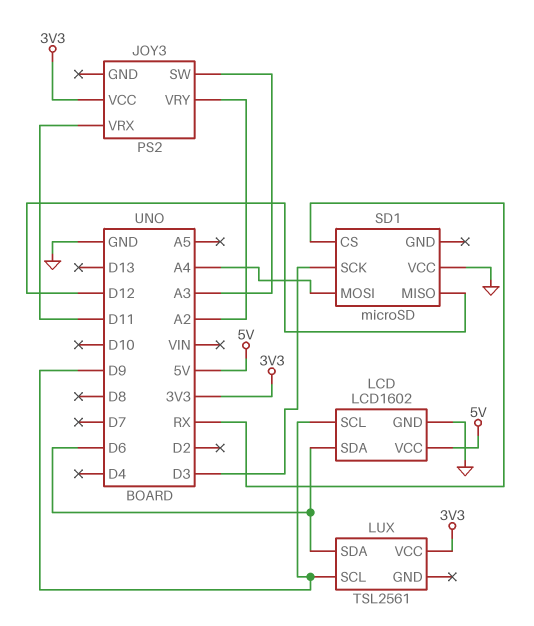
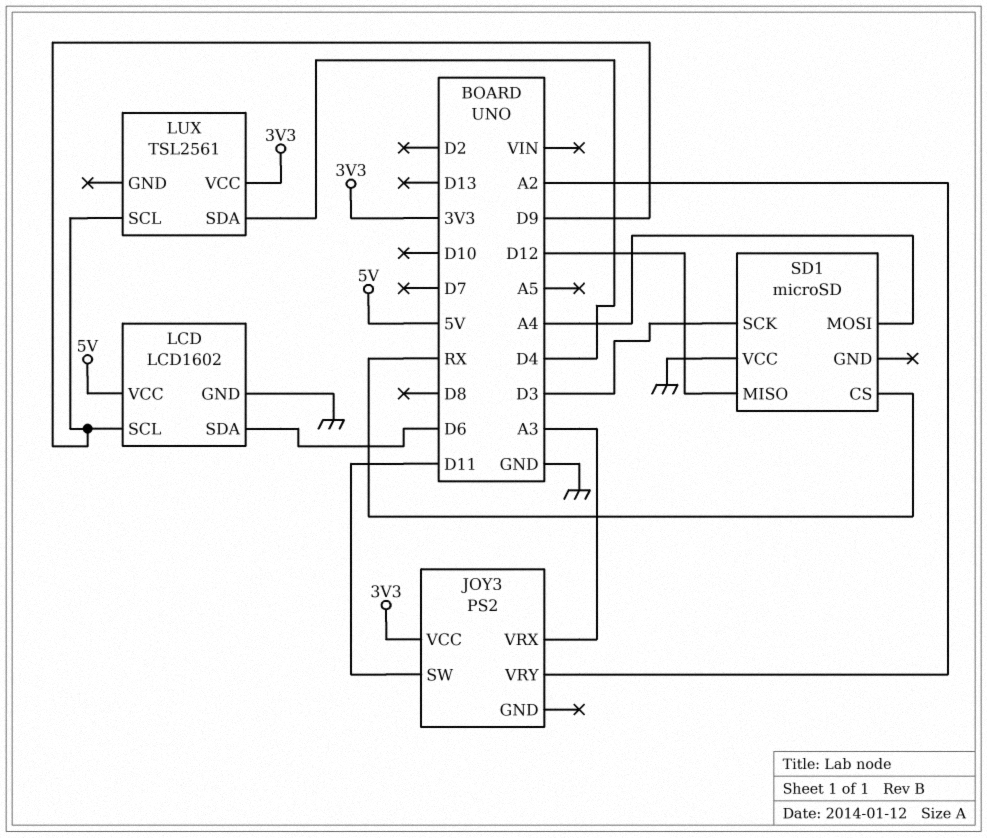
JOY3 pin SW: A3 -> D11
JOY3 pin VRX: D11 -> A3
LUX pin SDA: D6 -> D4

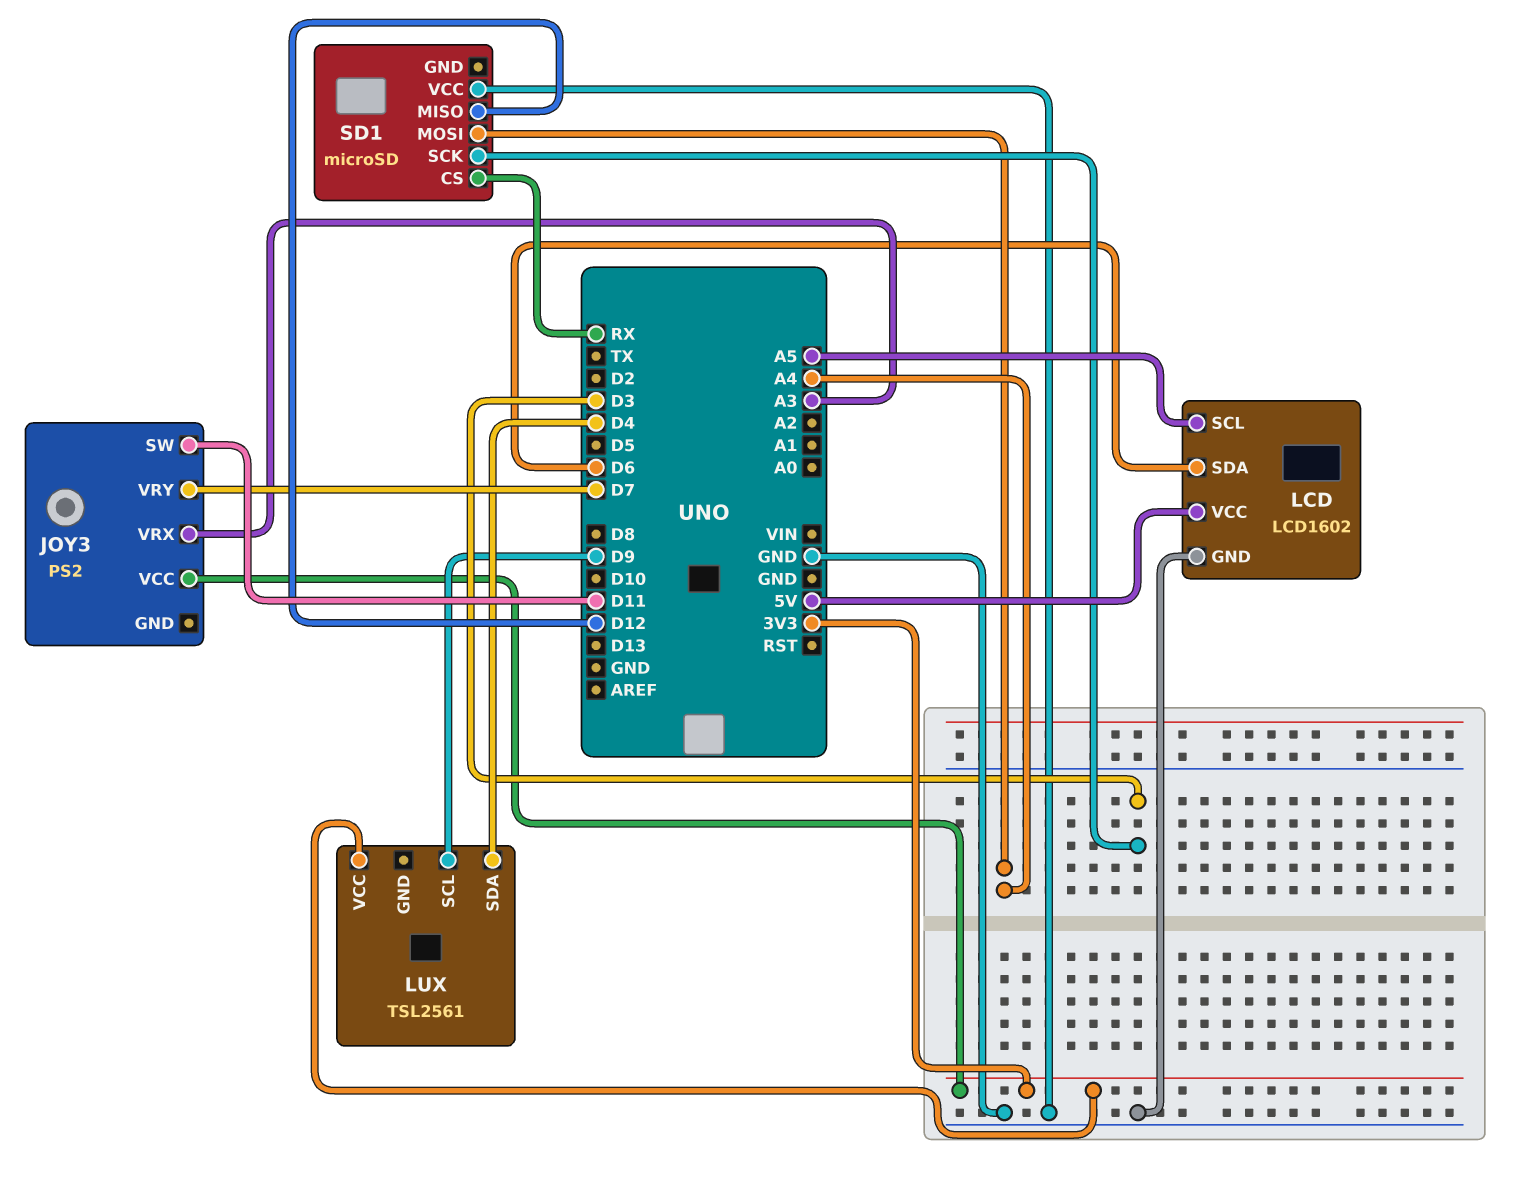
JOY3 pin VRY: A2 -> D7
LCD pin SCL: D9 -> A5

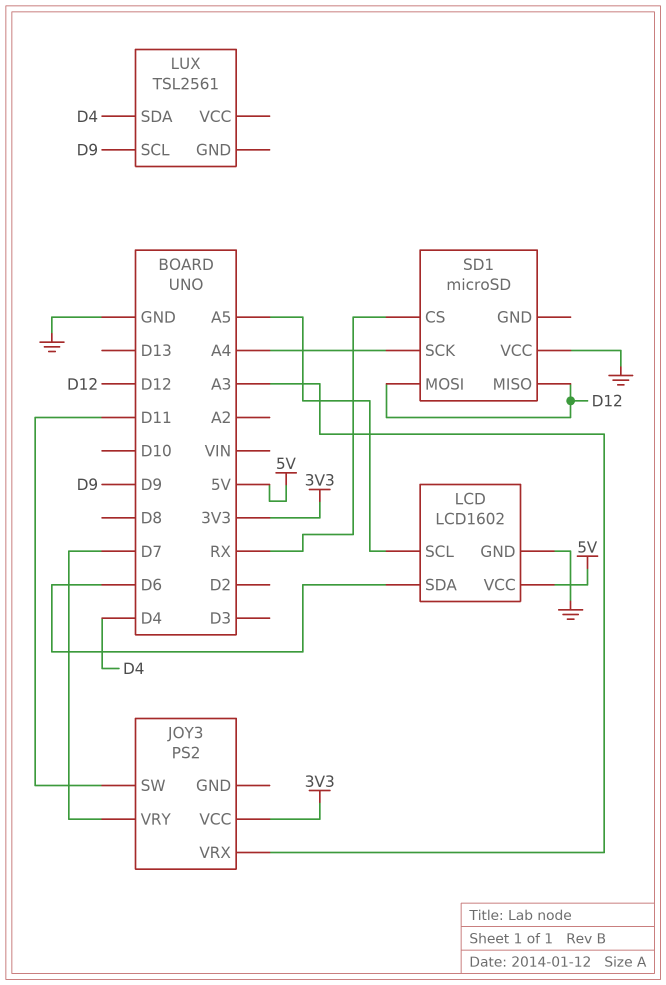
LUX pin VCC: 3V3 -> none
SD1 pin MOSI: A4 -> D12
SD1 pin SCK: D3 -> A4

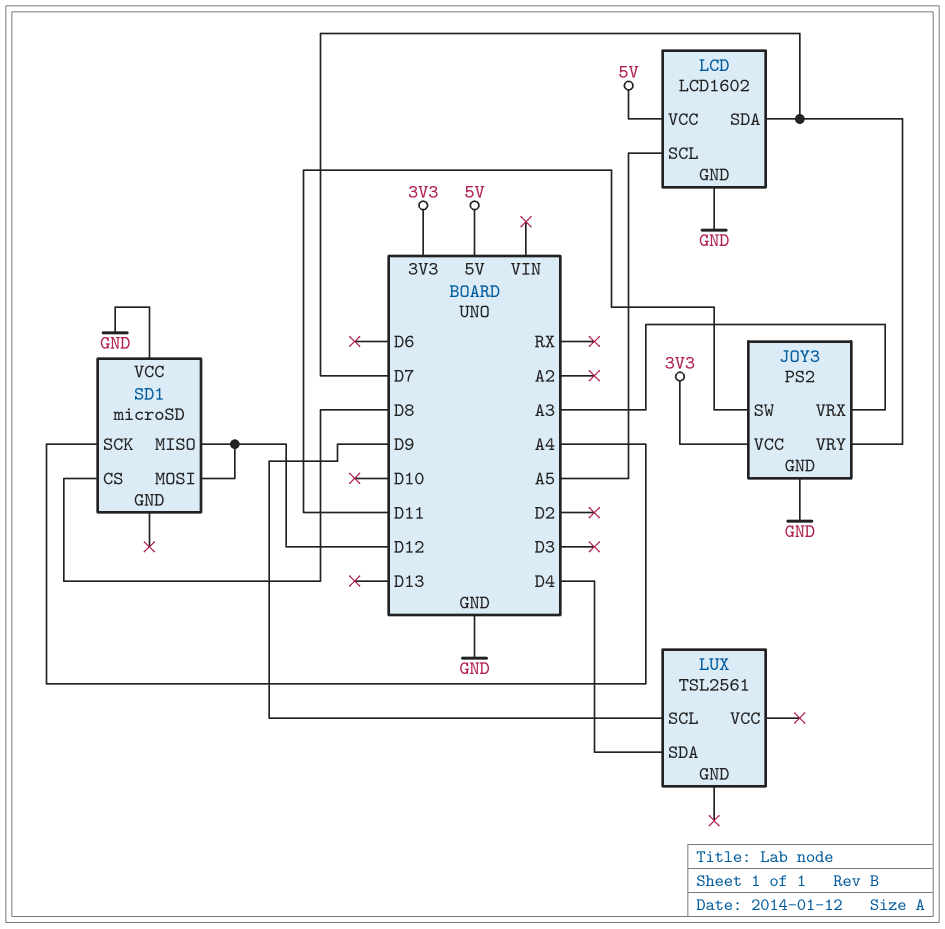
JOY3 pin GND: none -> GND
LCD pin SDA: D6 -> D7
SD1 pin CS: RX -> D8

